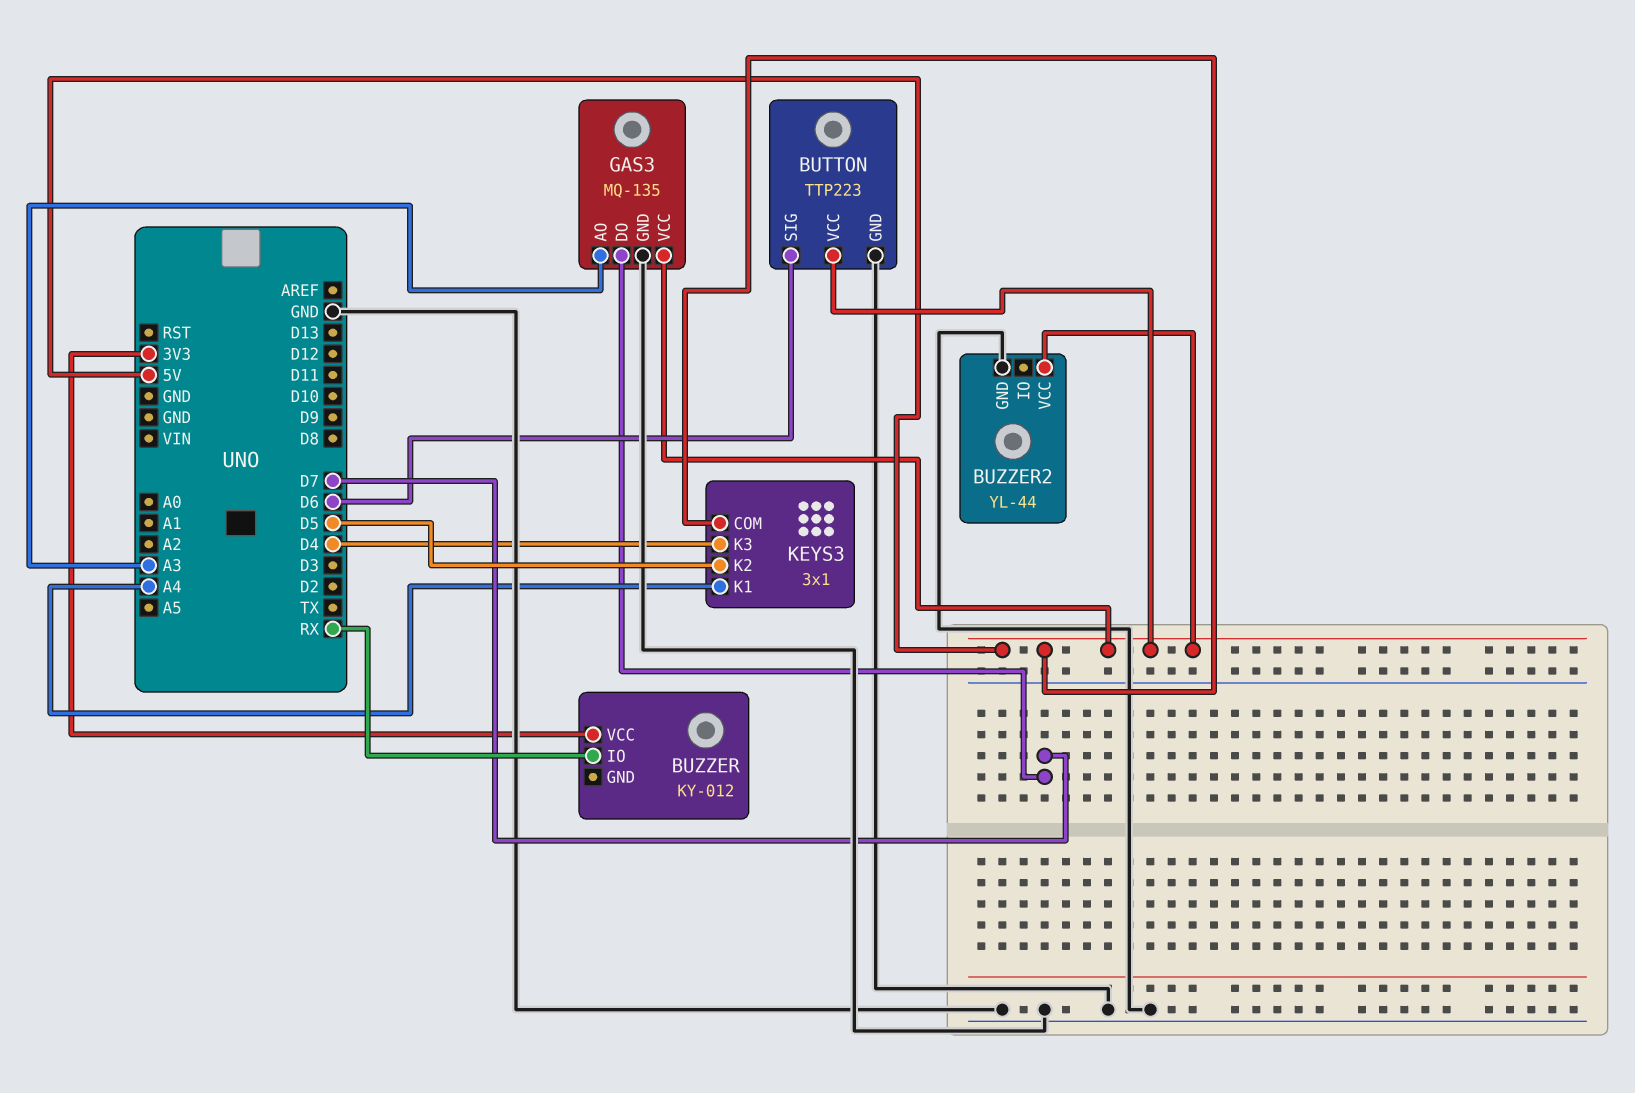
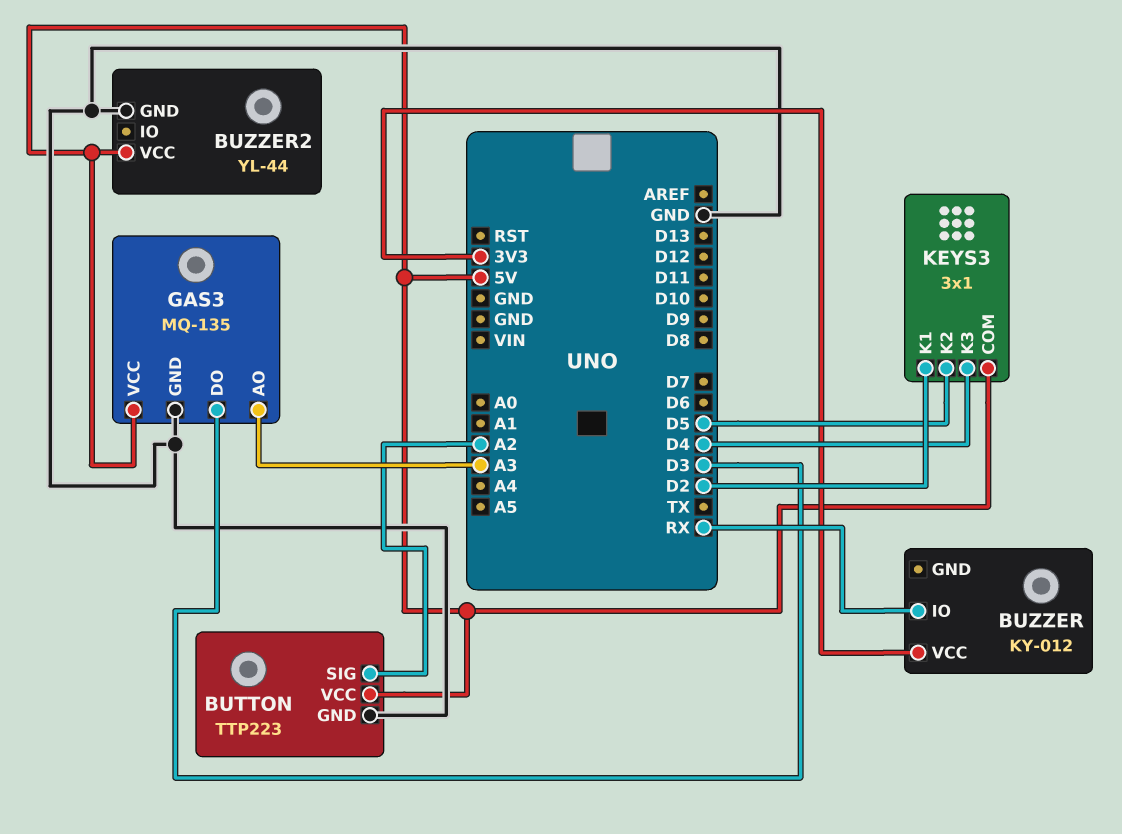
BUTTON pin SIG: D6 -> A2
GAS3 pin DO: D7 -> D3
KEYS3 pin K1: A4 -> D2

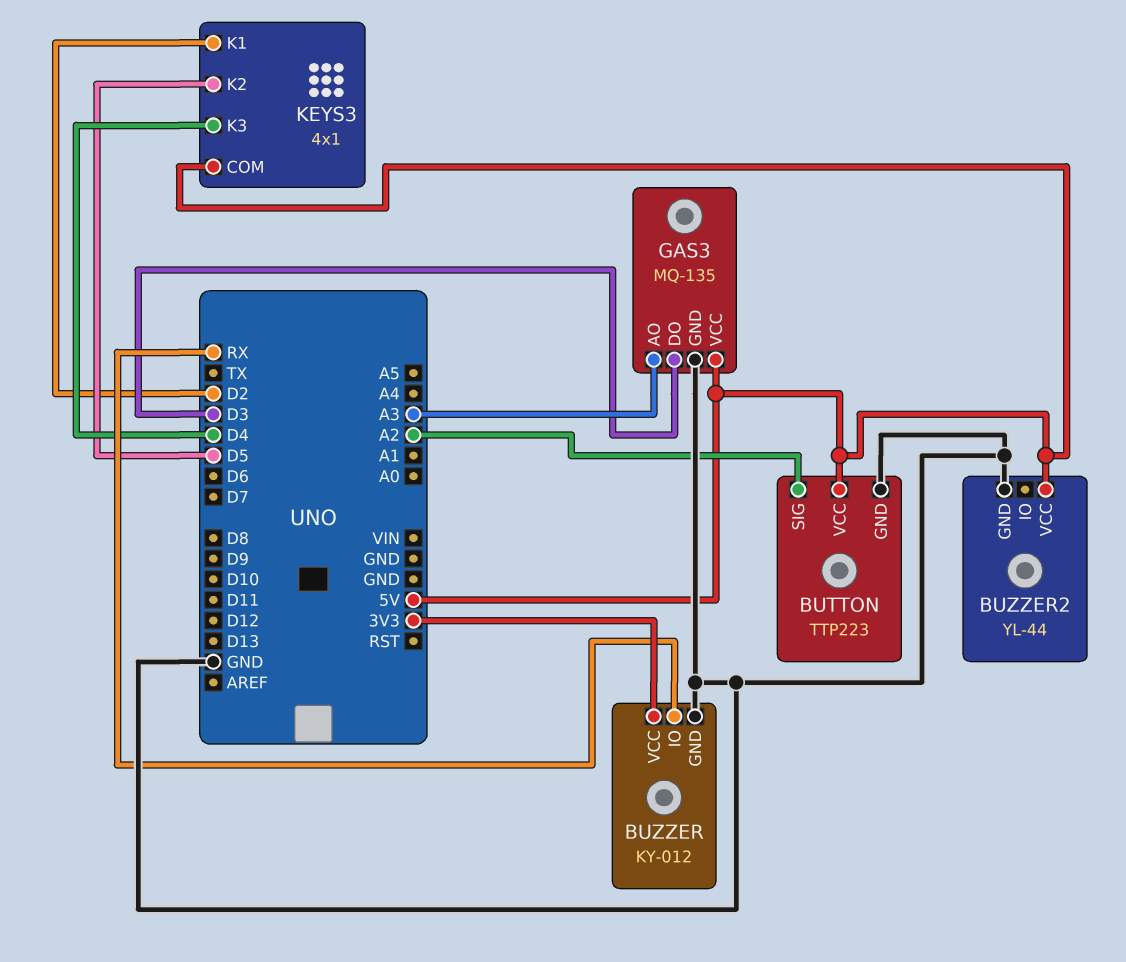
BUZZER pin GND: none -> GND
KEYS3: 3x1 -> 4x1

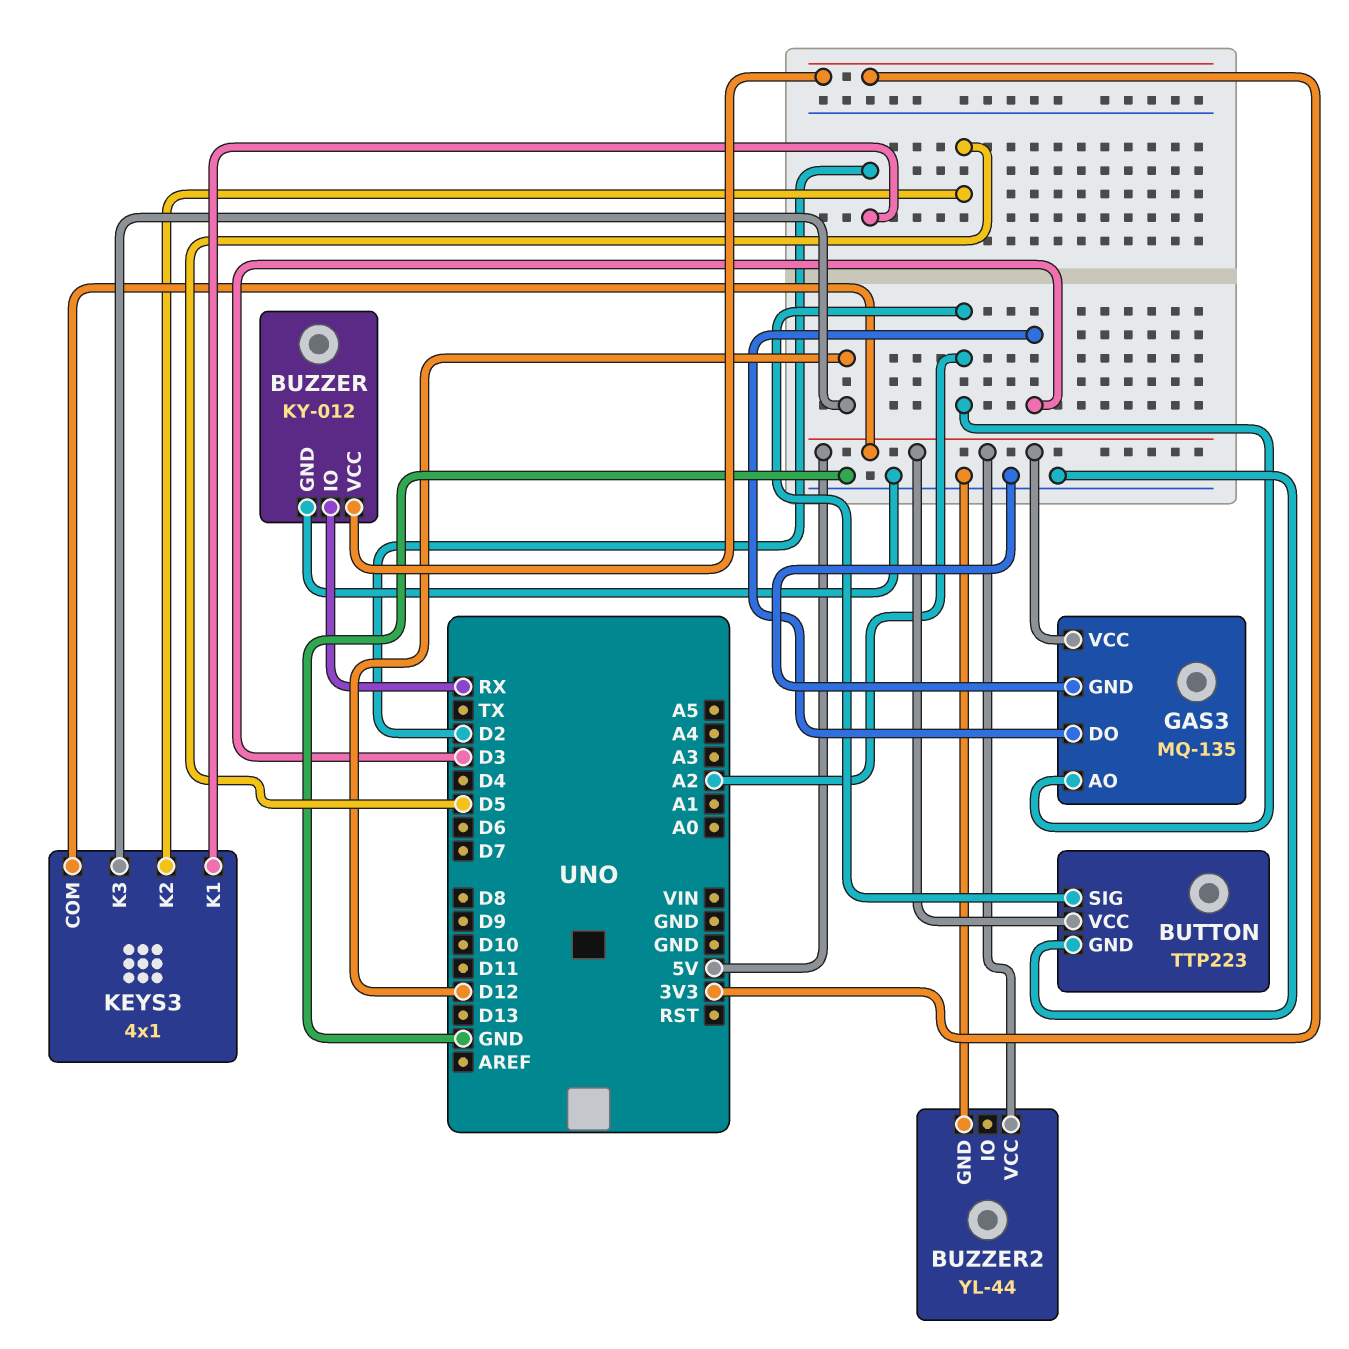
GAS3 pin AO: A3 -> A2
KEYS3 pin K3: D4 -> D12

